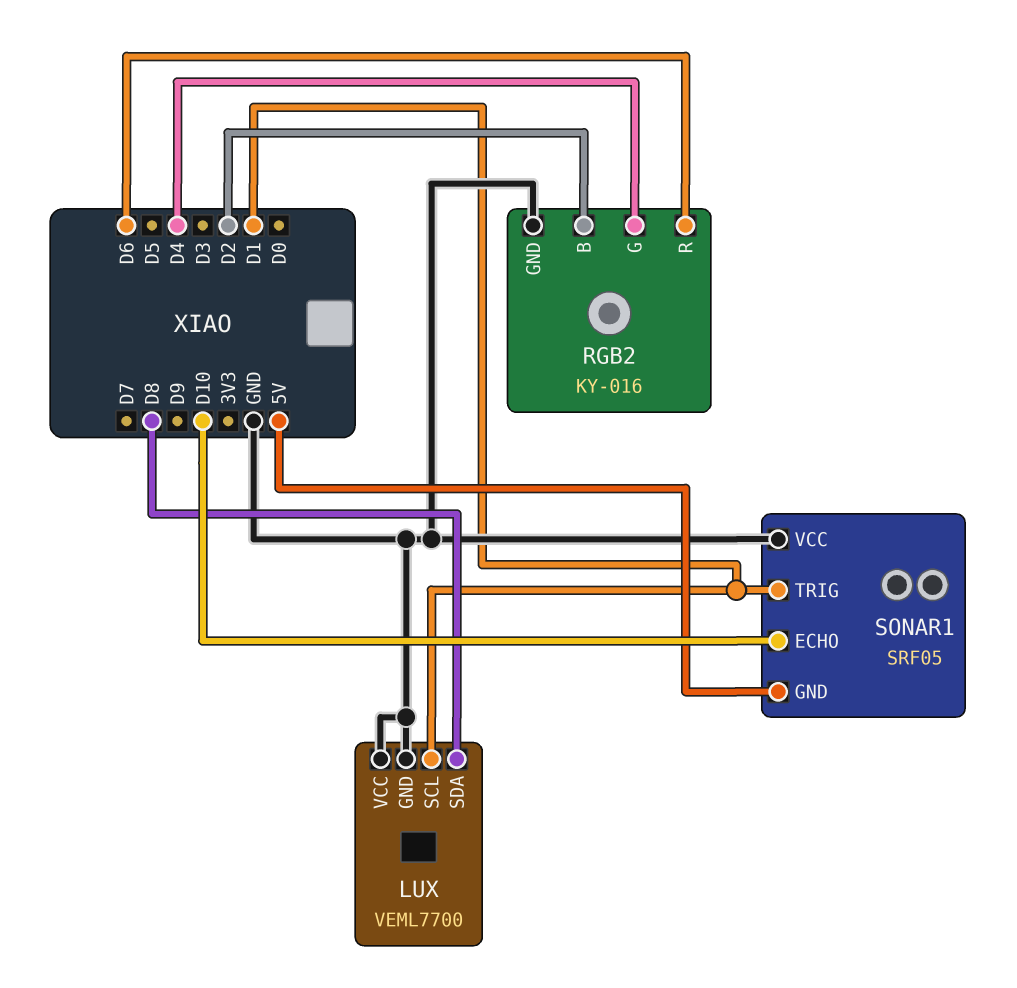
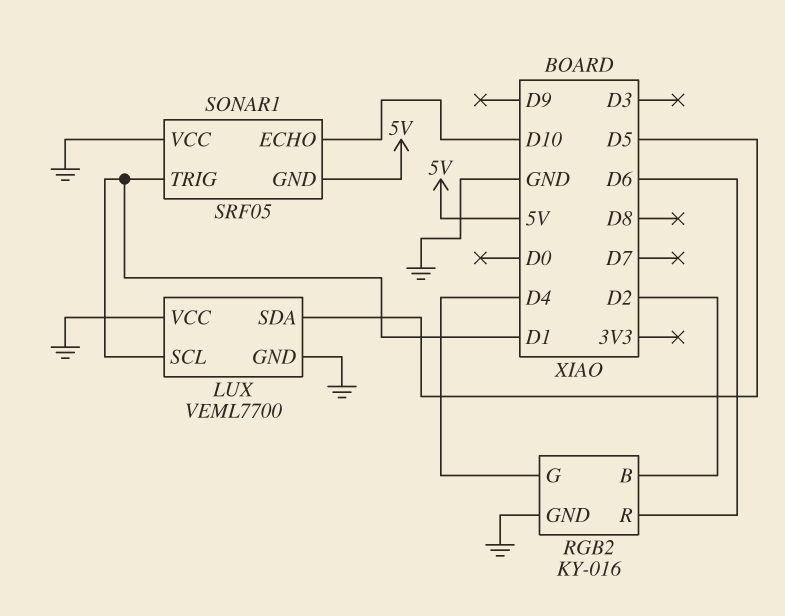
LUX pin SDA: D8 -> D5

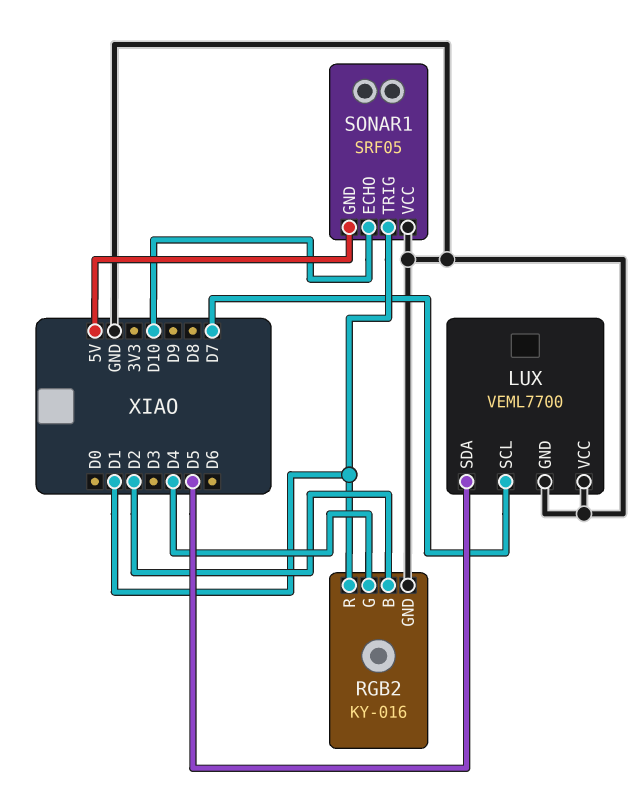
LUX pin SCL: D1 -> D7
RGB2 pin R: D6 -> D1

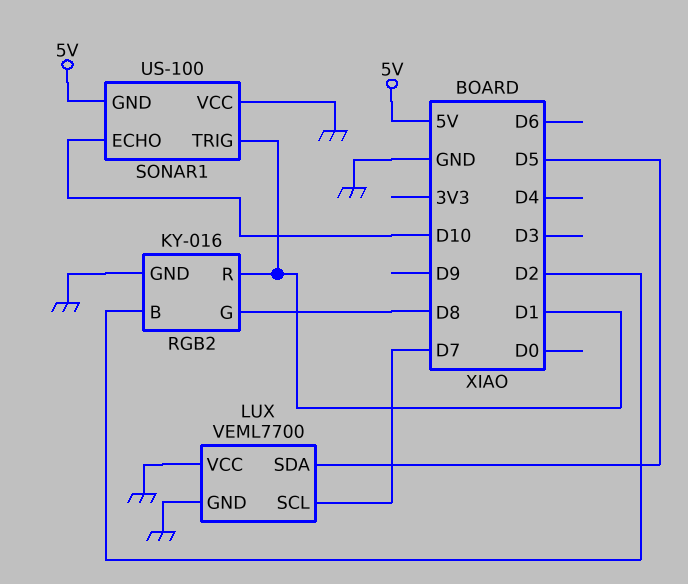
RGB2 pin G: D4 -> D8
SONAR1: SRF05 -> US-100

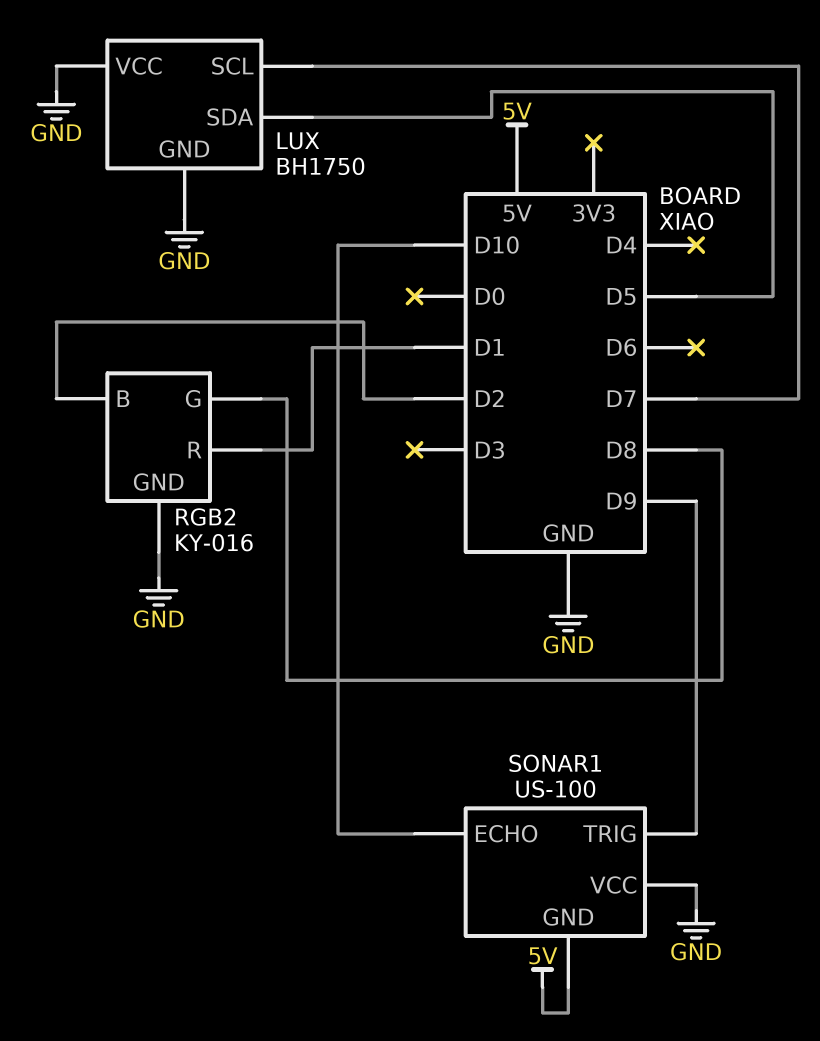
LUX: VEML7700 -> BH1750
SONAR1 pin TRIG: D1 -> D9

